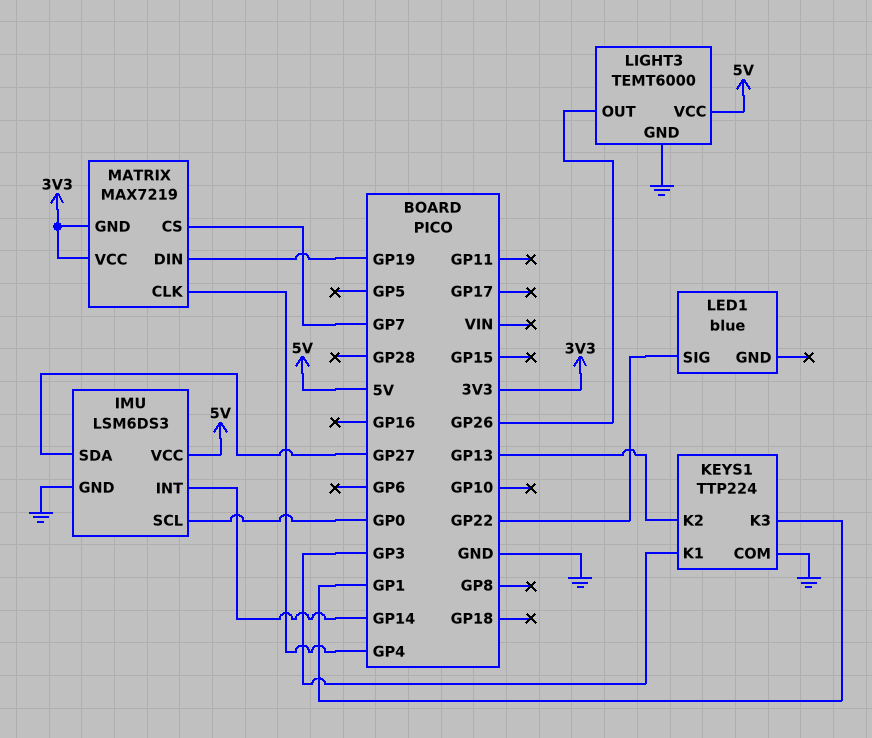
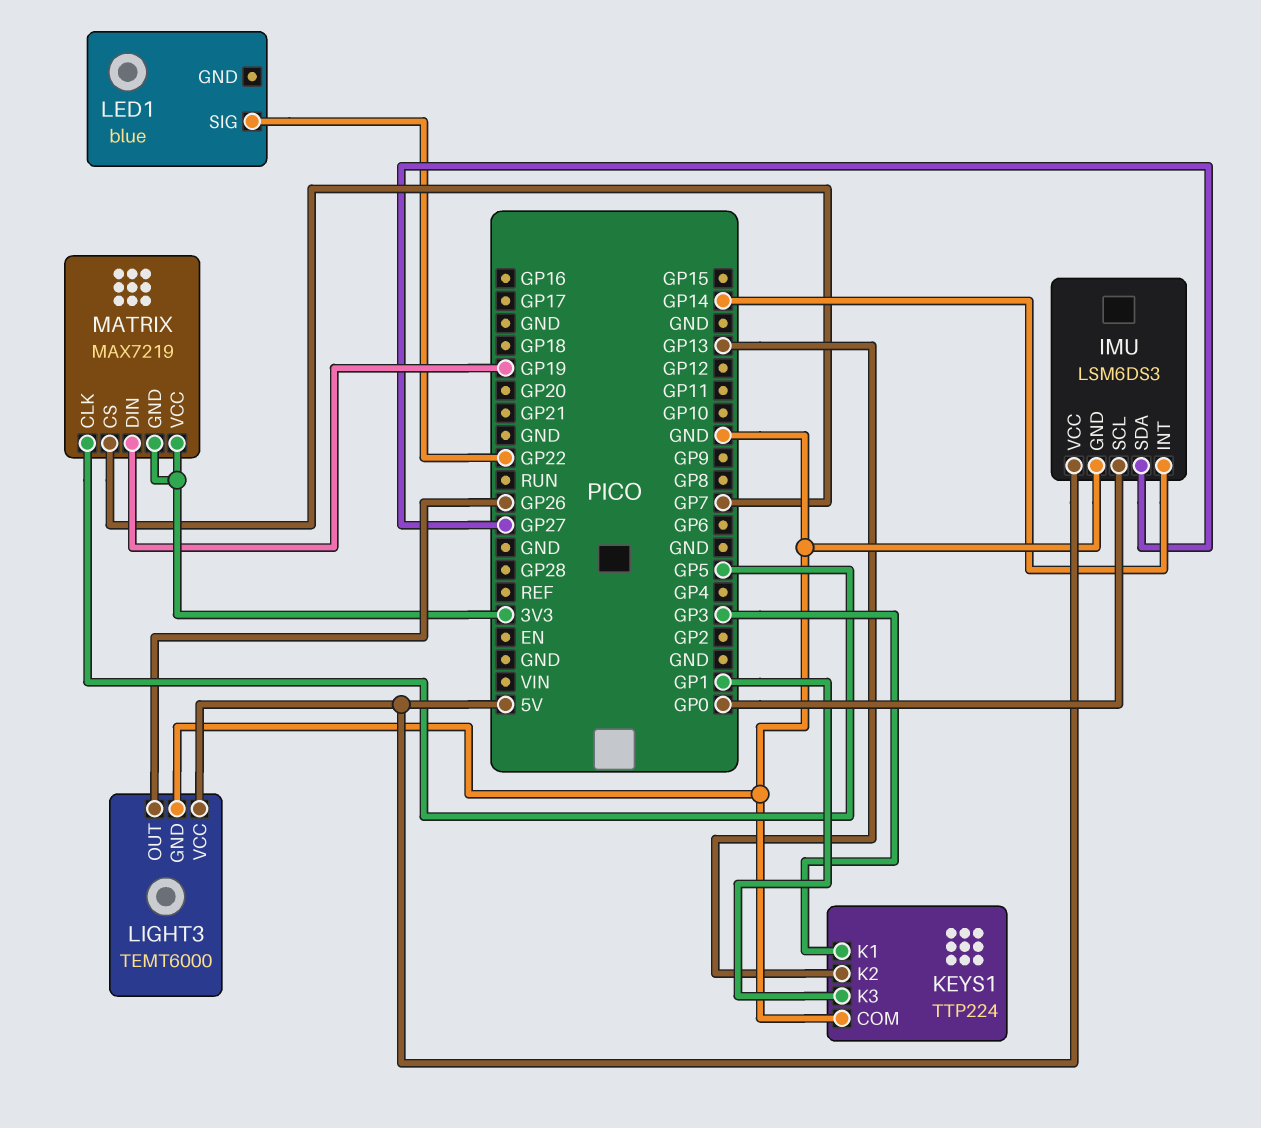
MATRIX pin CLK: GP4 -> GP5

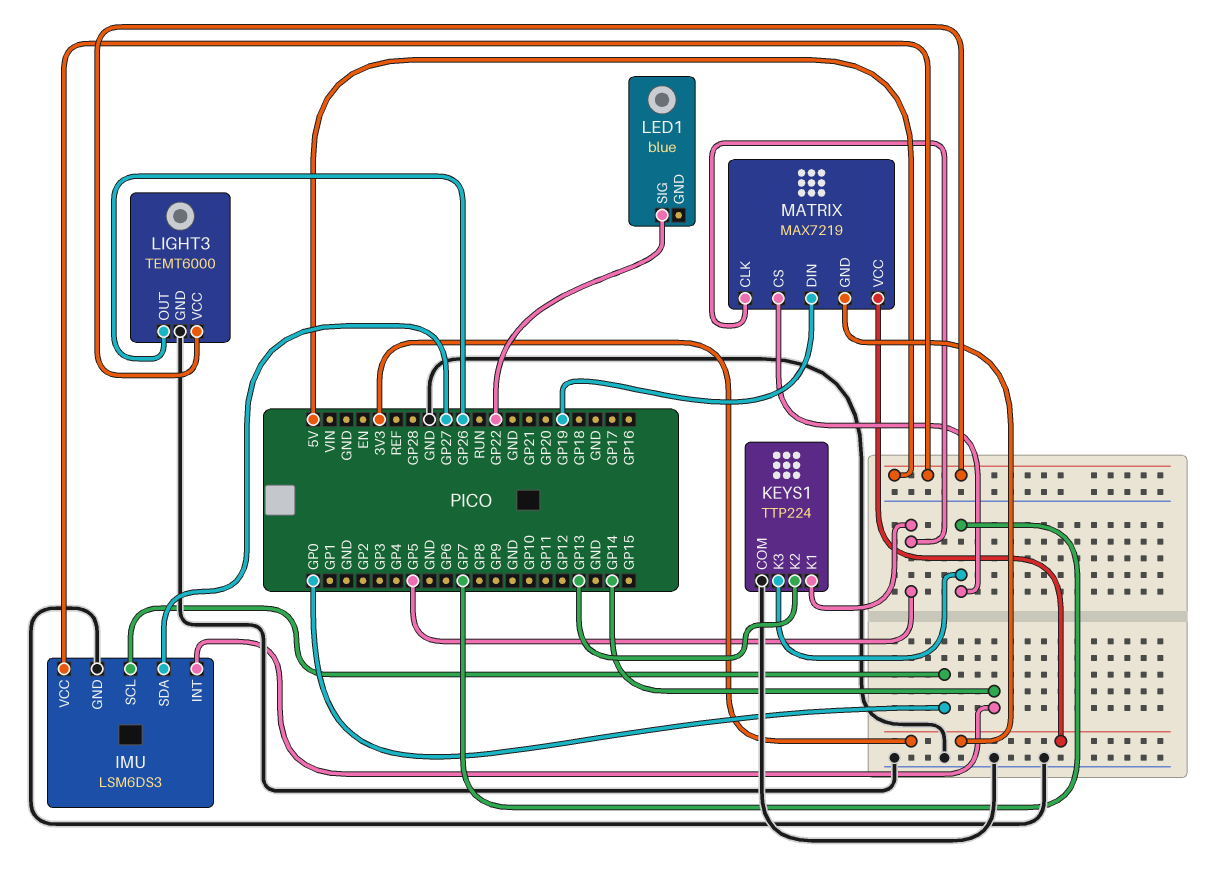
KEYS1 pin K1: GP3 -> GP5
KEYS1 pin K3: GP1 -> GP7

